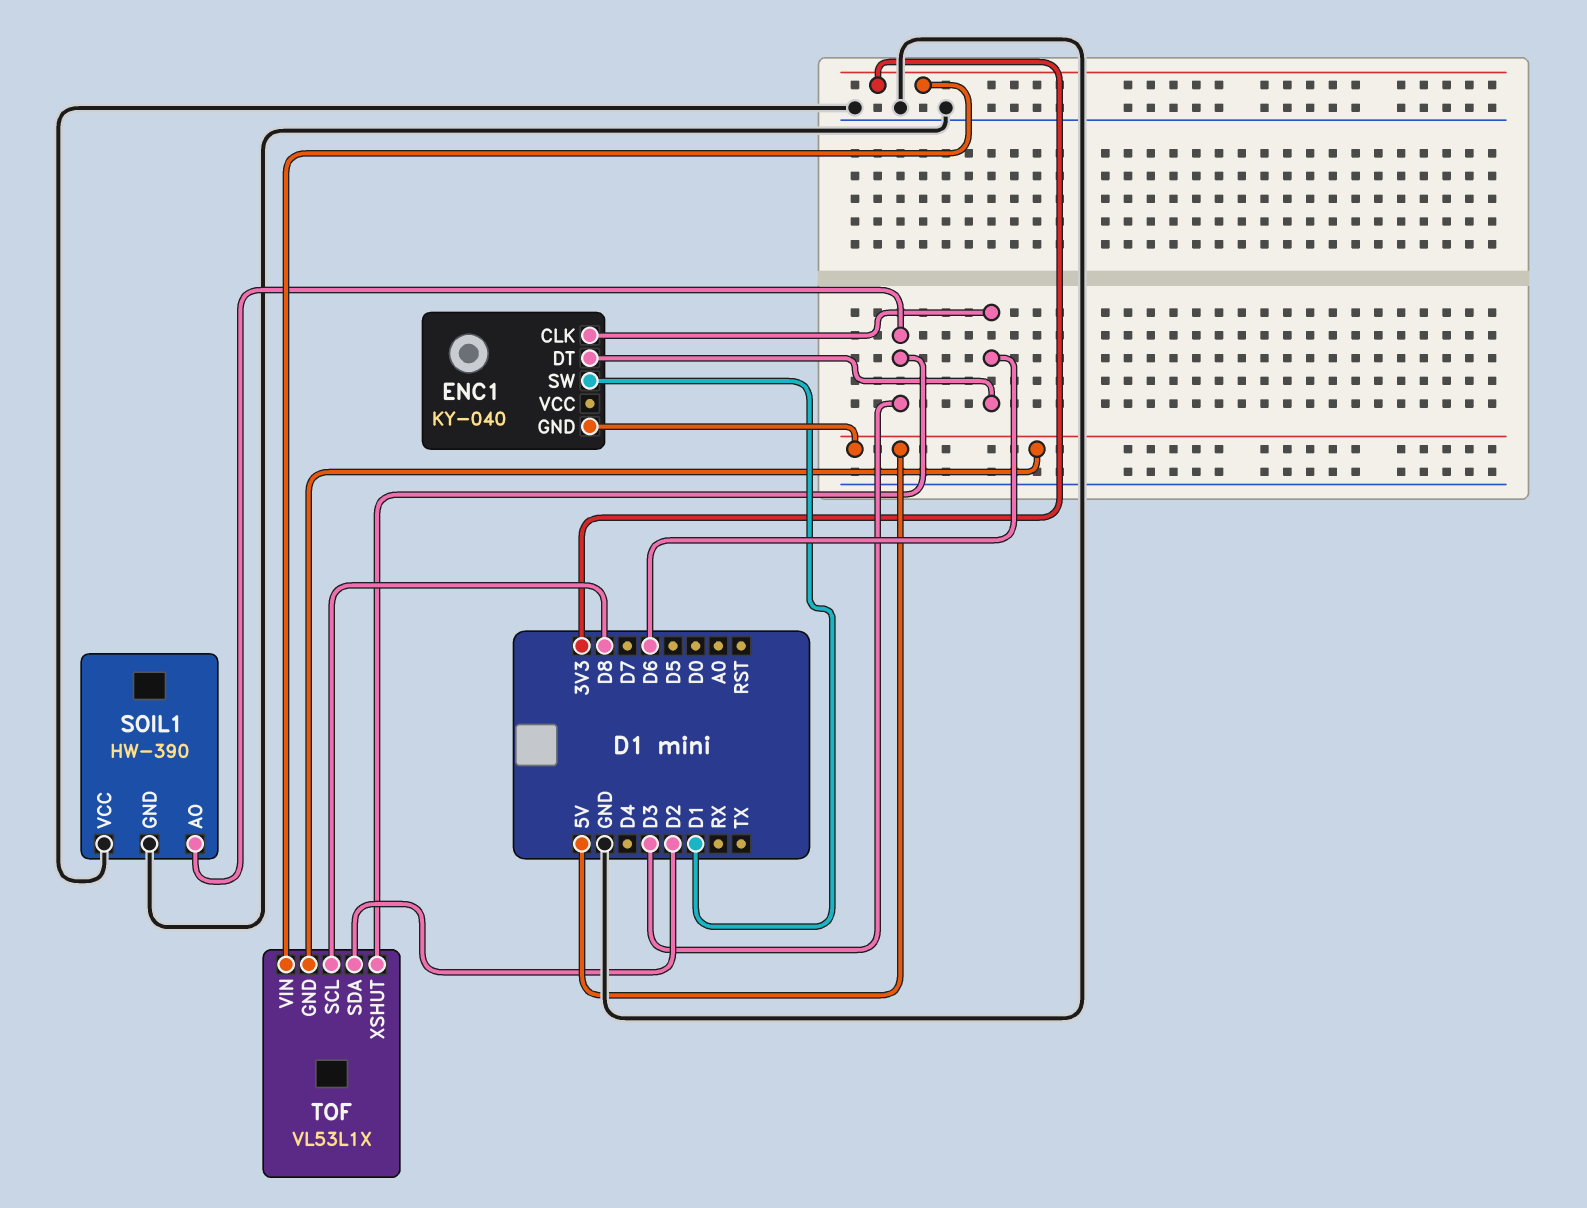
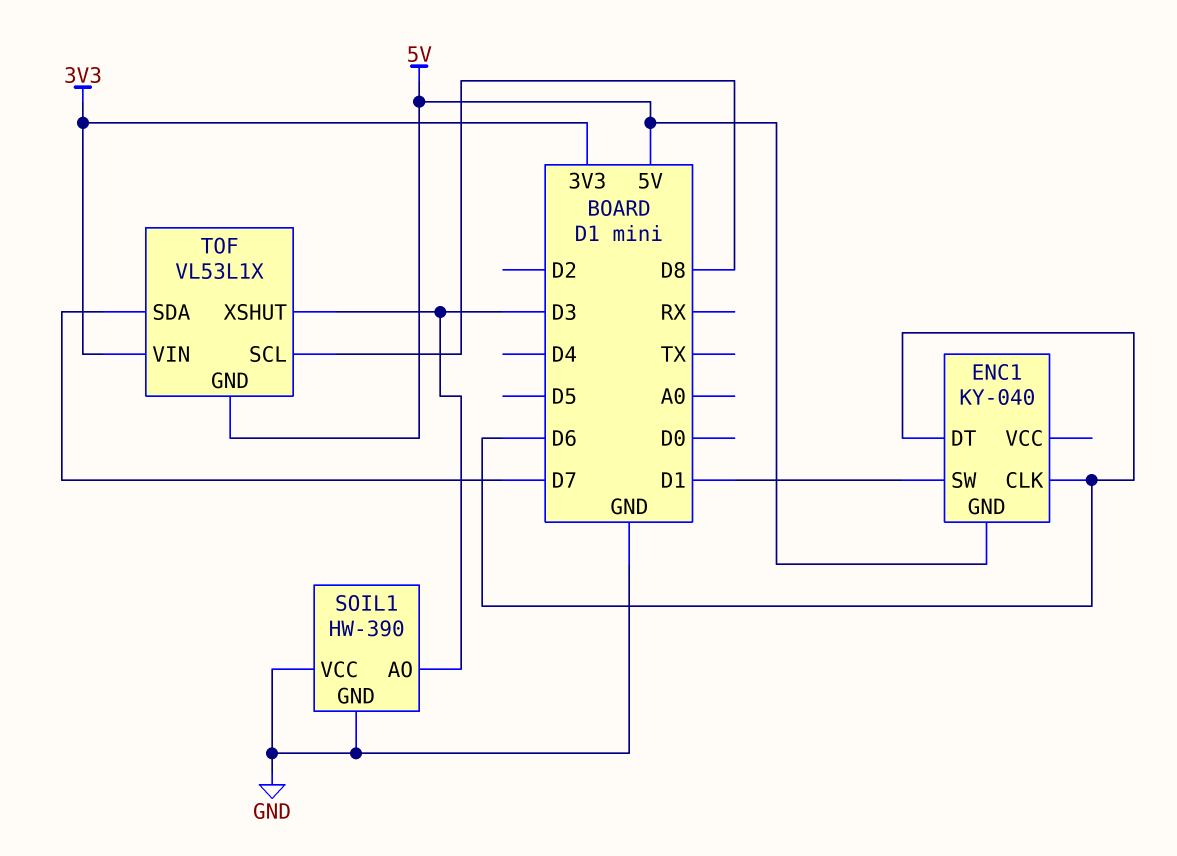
TOF pin SDA: D2 -> D7

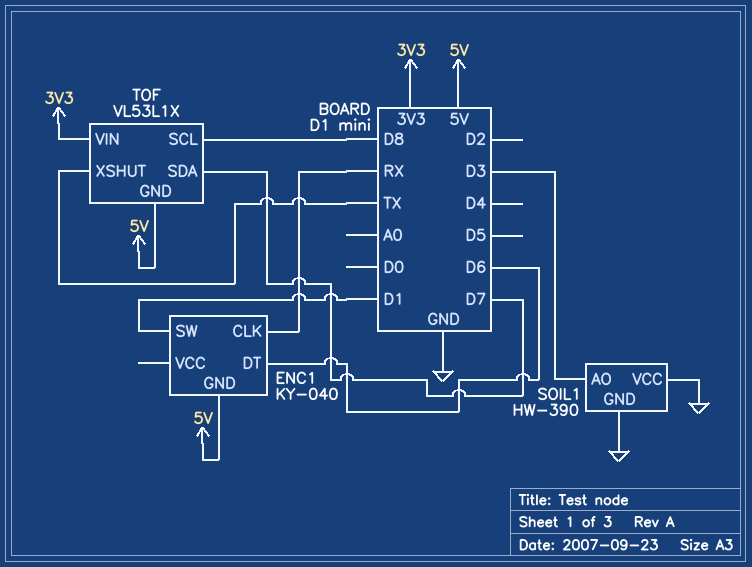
ENC1 pin CLK: D6 -> RX
TOF pin XSHUT: D3 -> TX

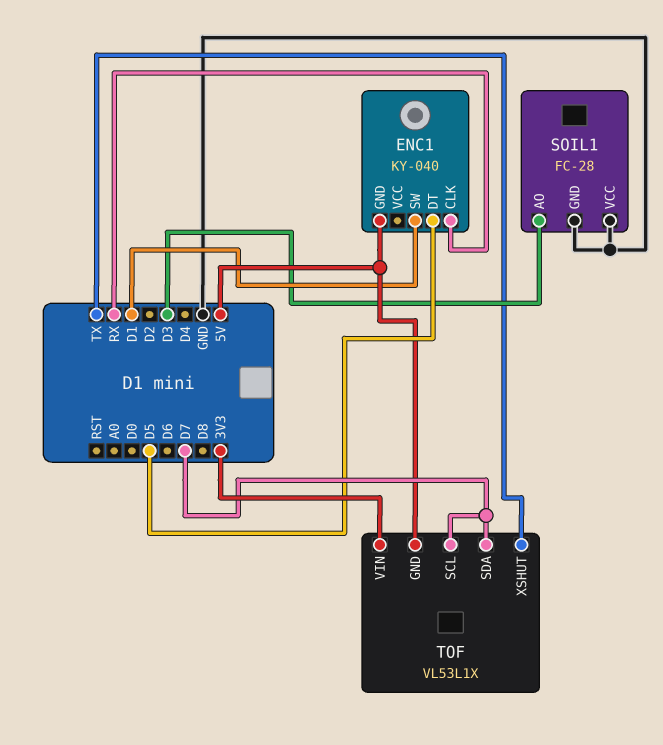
ENC1 pin DT: D6 -> D5
SOIL1: HW-390 -> FC-28
TOF pin SCL: D8 -> D7

